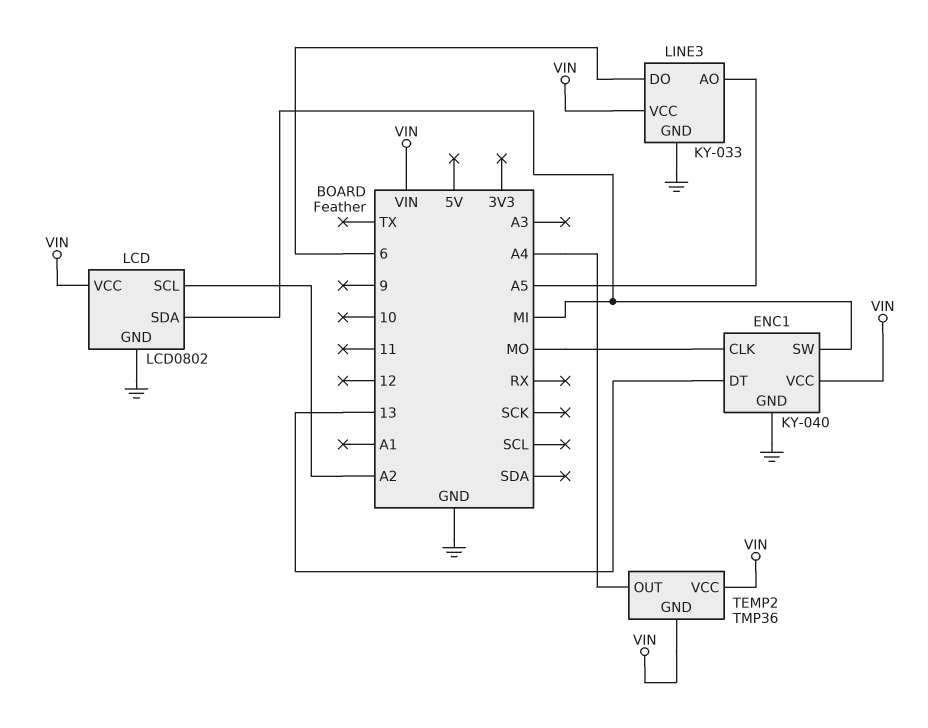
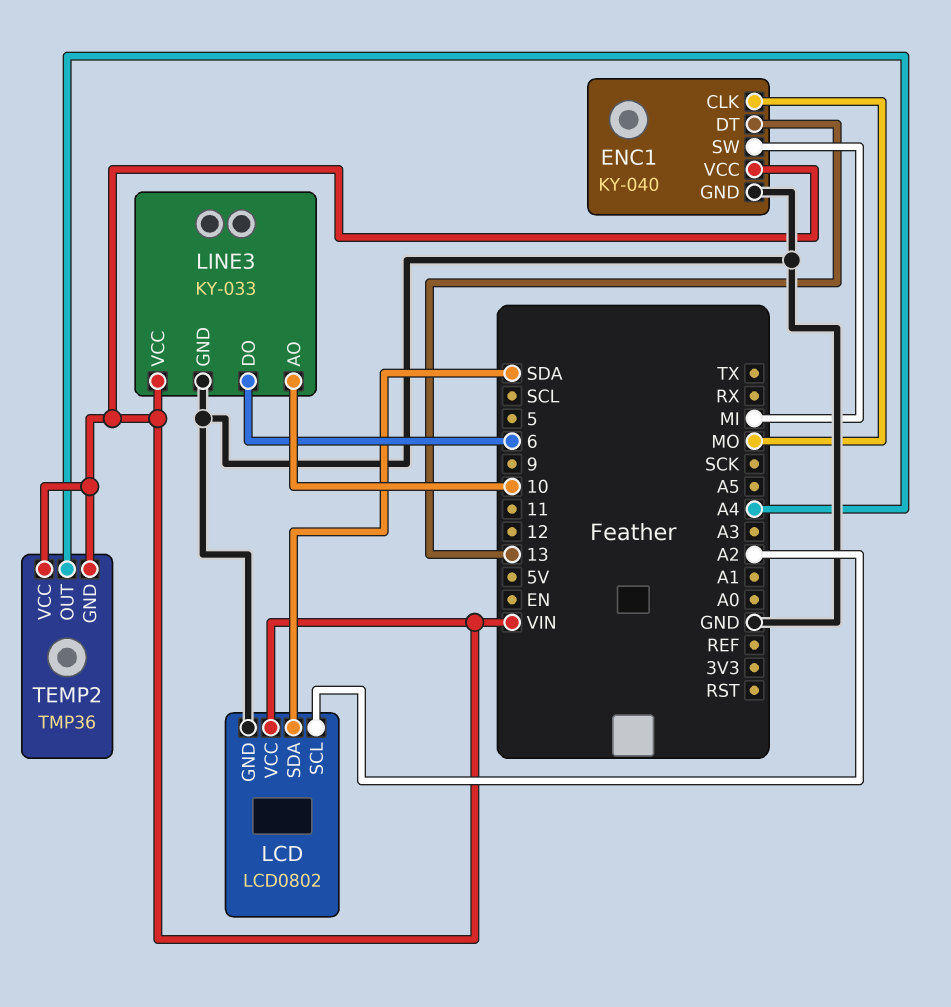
LCD pin SDA: MI -> SDA
LINE3 pin AO: A5 -> 10

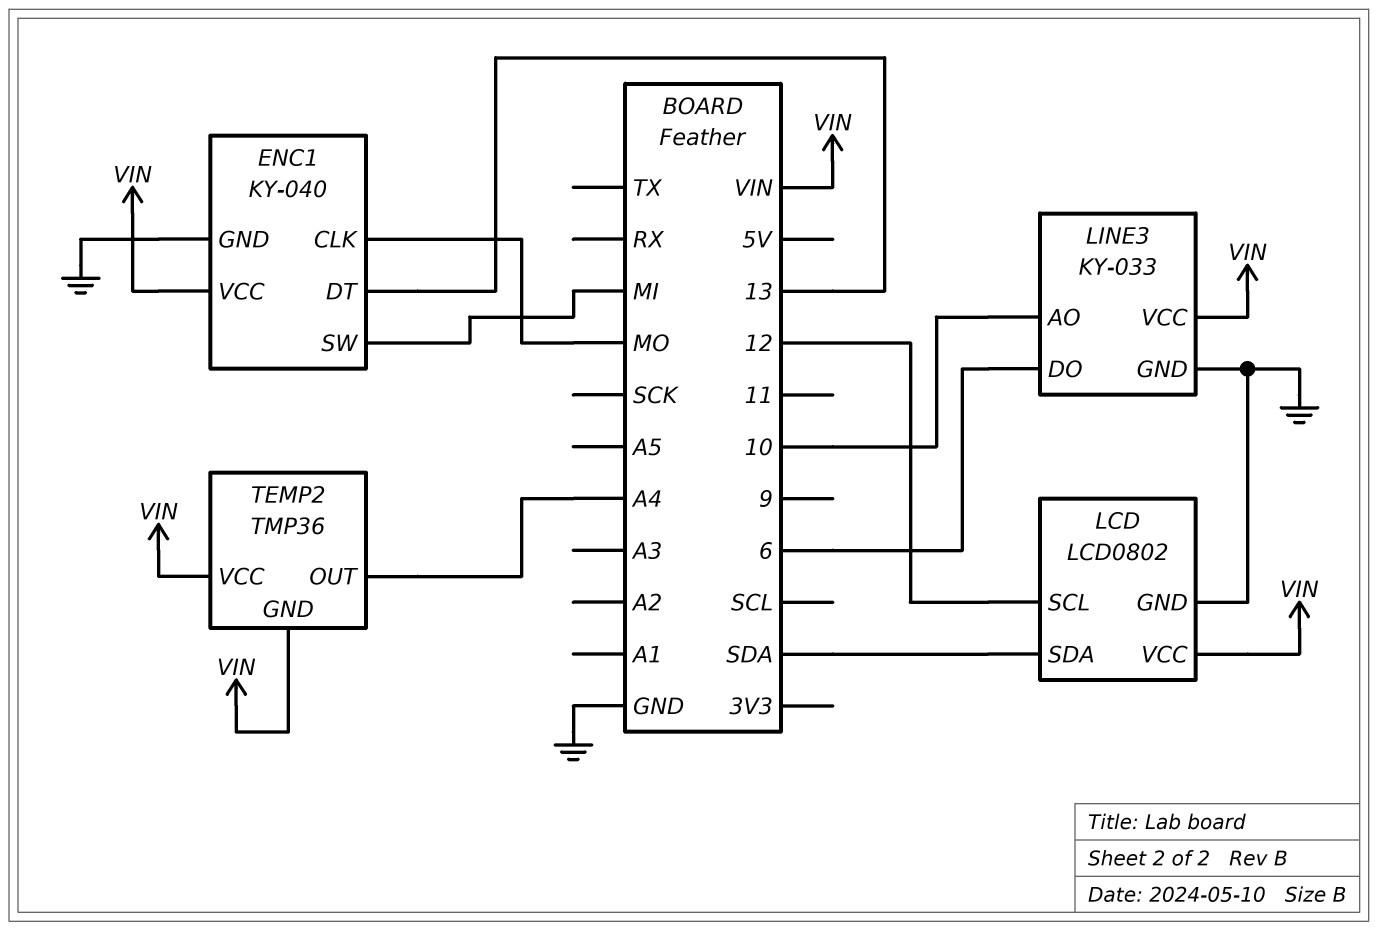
LCD pin SCL: A2 -> 12

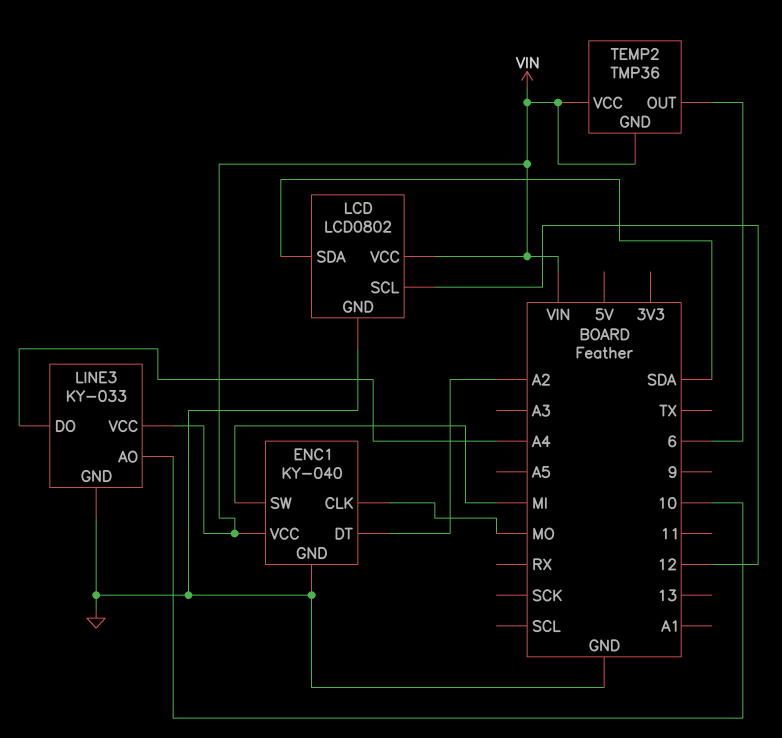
ENC1 pin DT: 13 -> A2
LINE3 pin DO: 6 -> A4
TEMP2 pin OUT: A4 -> 6

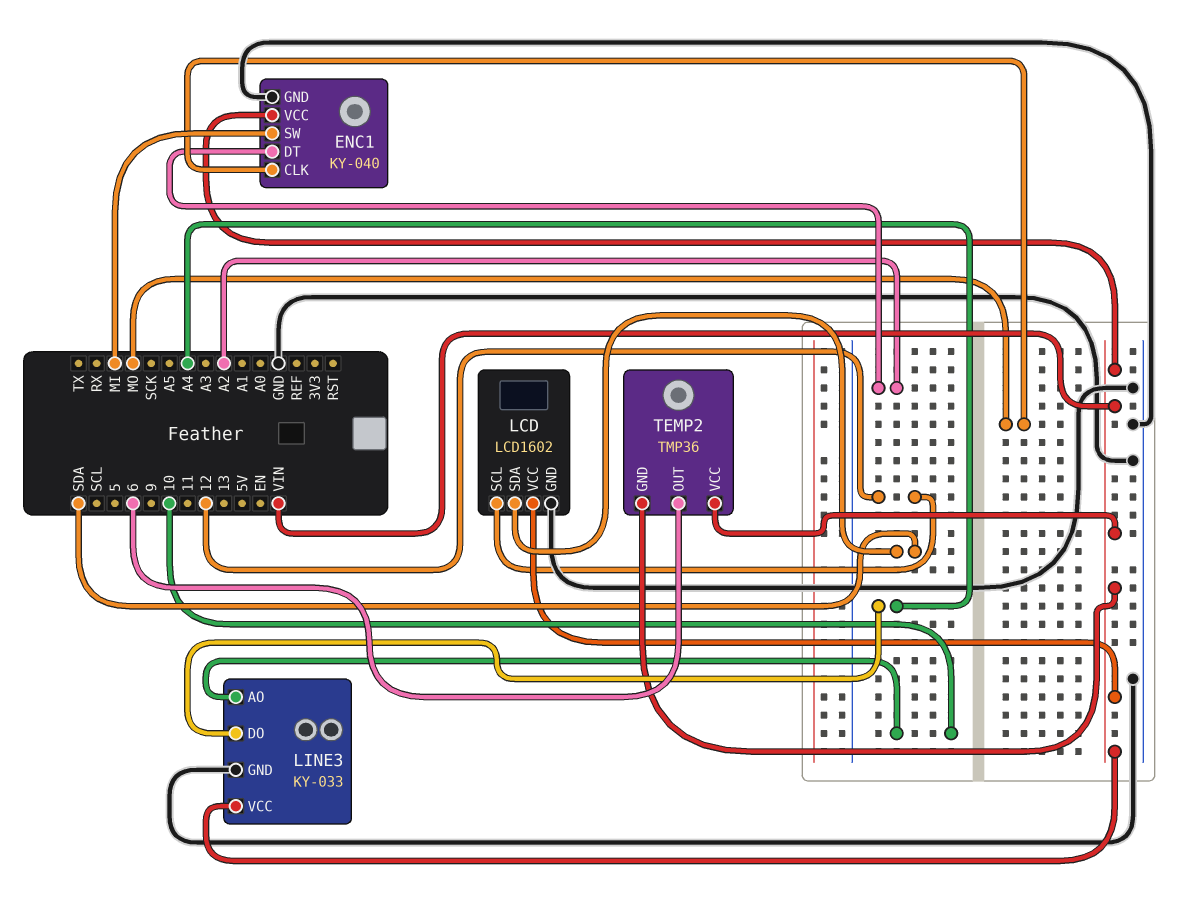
LCD: LCD0802 -> LCD1602

